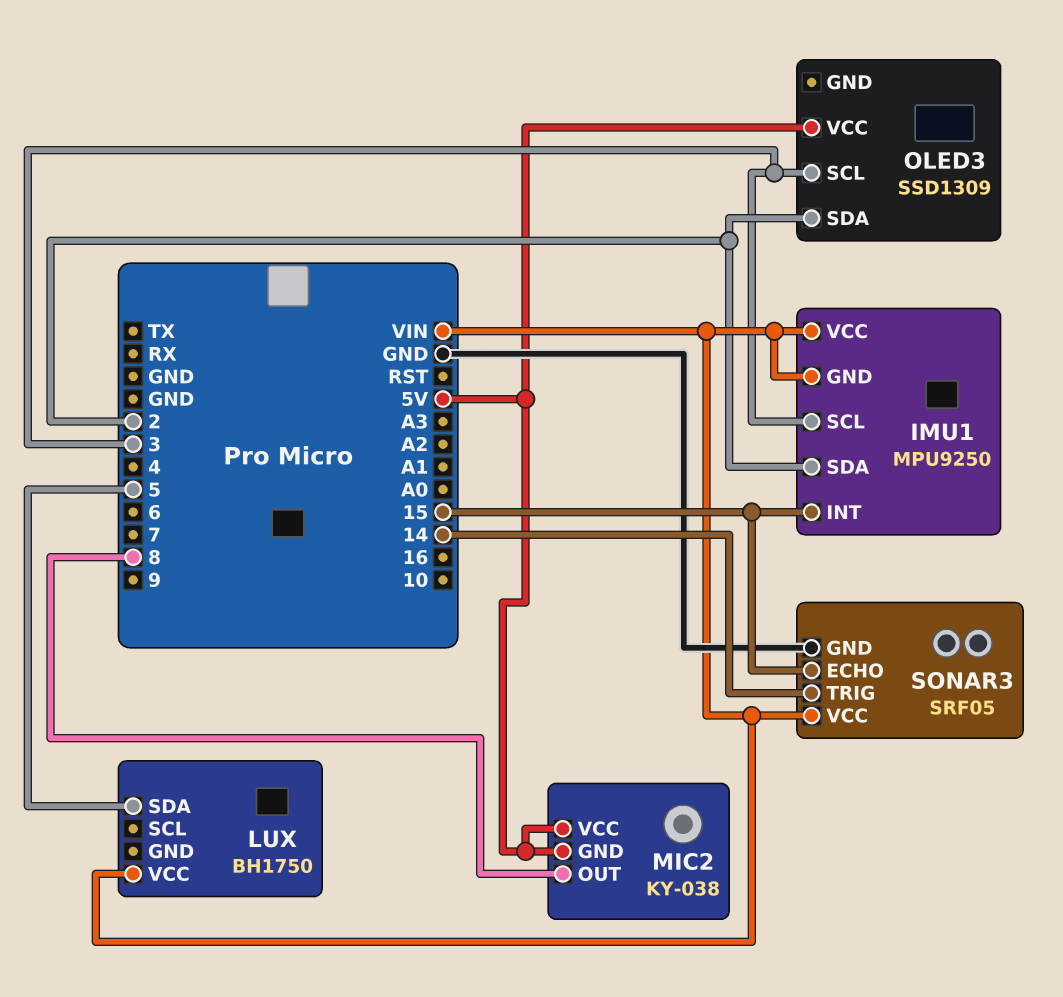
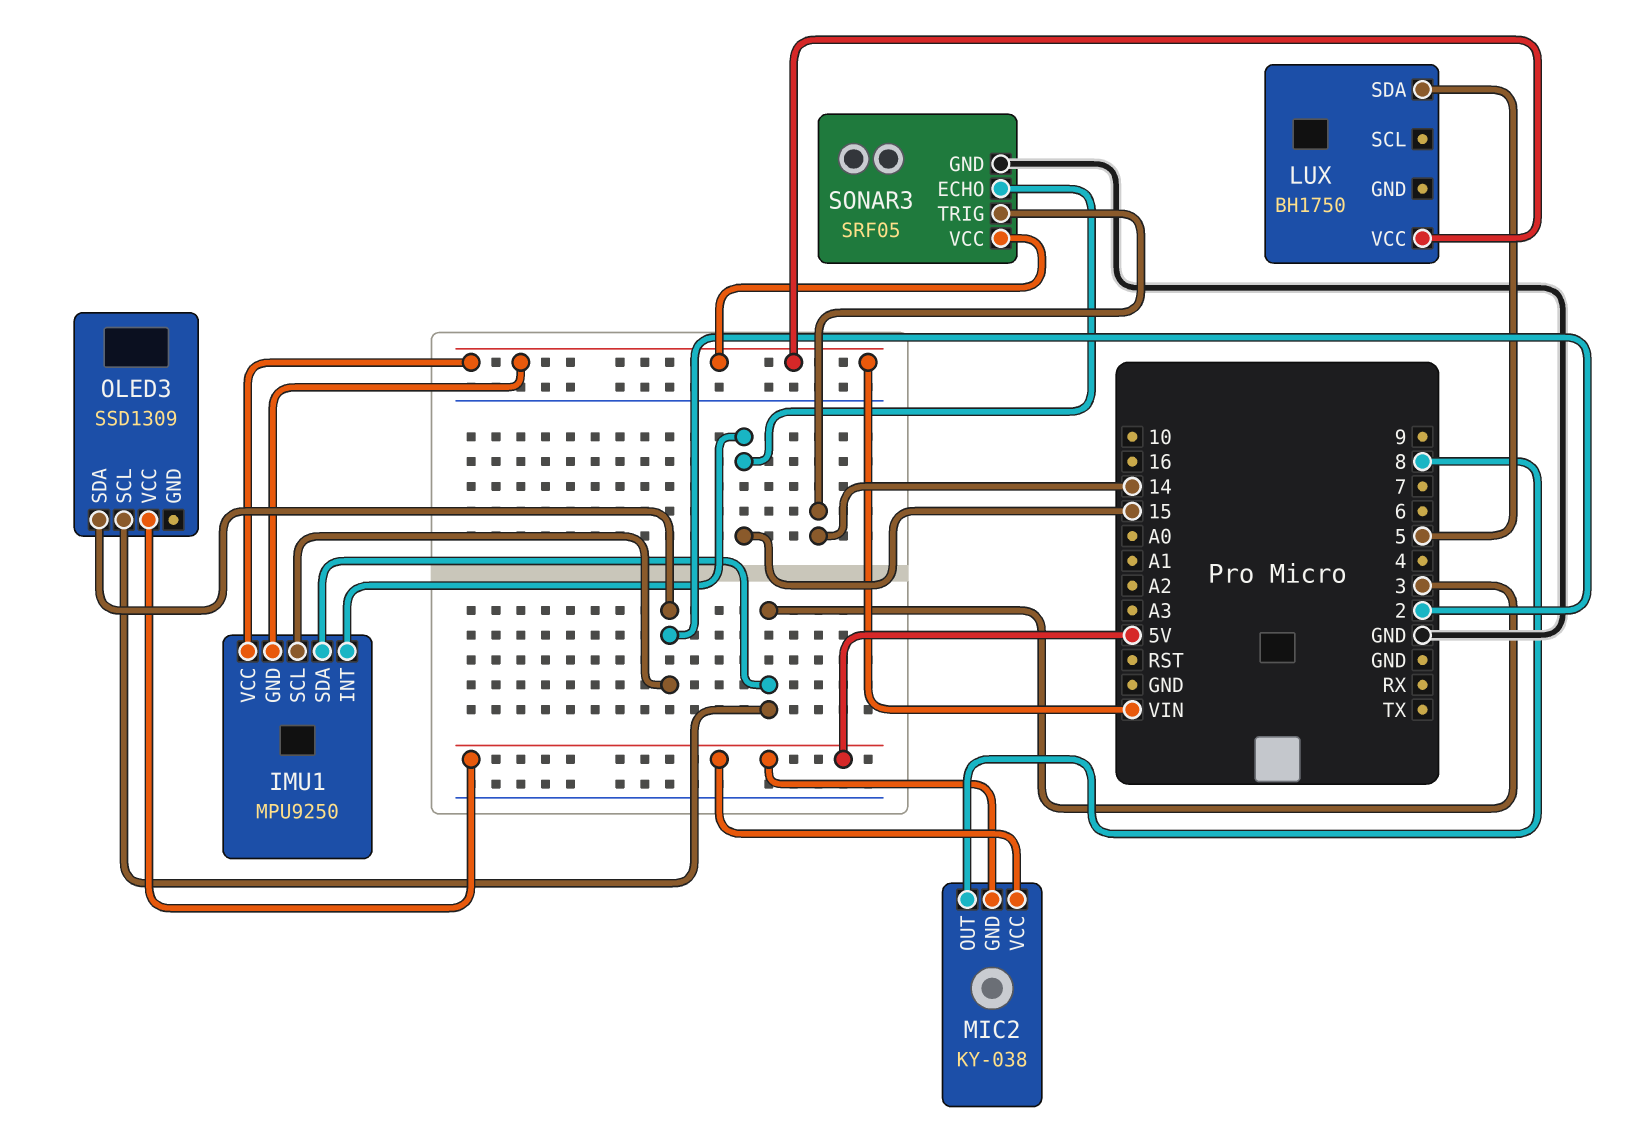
IMU1 pin SCL: 3 -> 2
IMU1 pin SDA: 2 -> 3

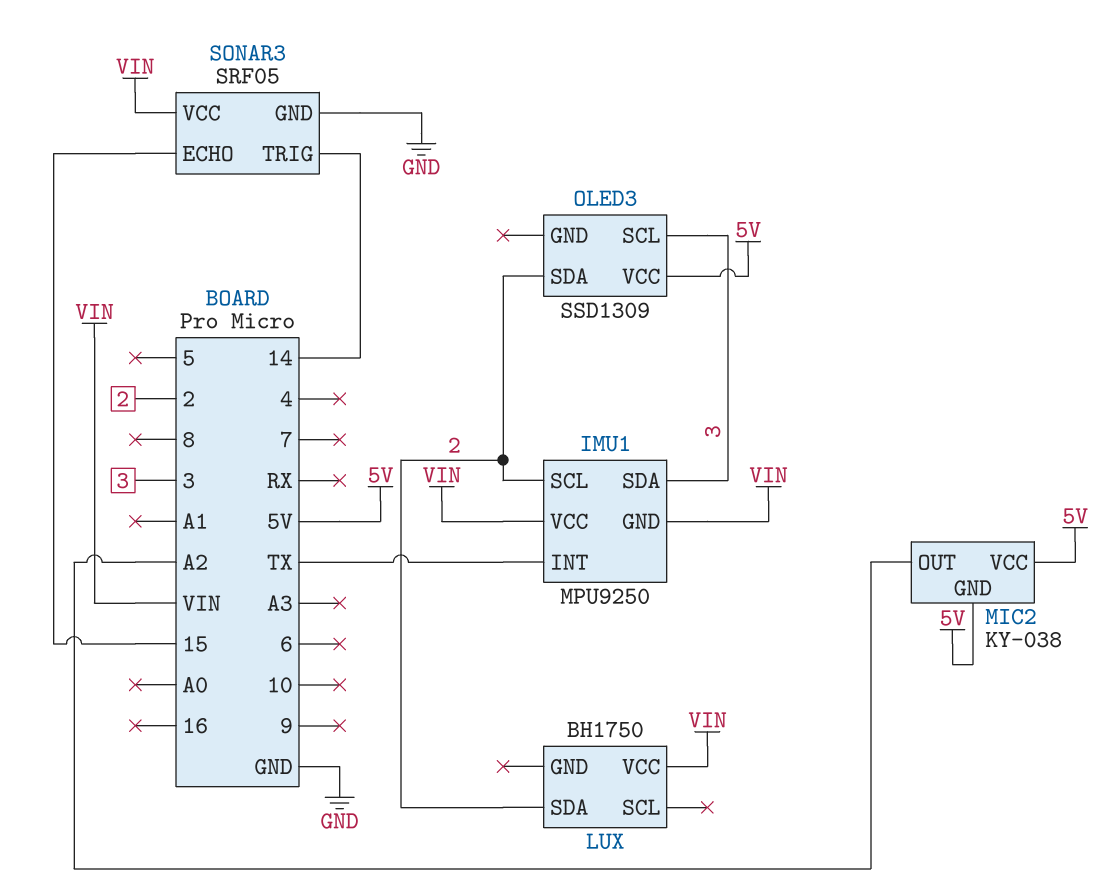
IMU1 pin INT: 15 -> TX
LUX pin SDA: 5 -> 2
MIC2 pin OUT: 8 -> A2

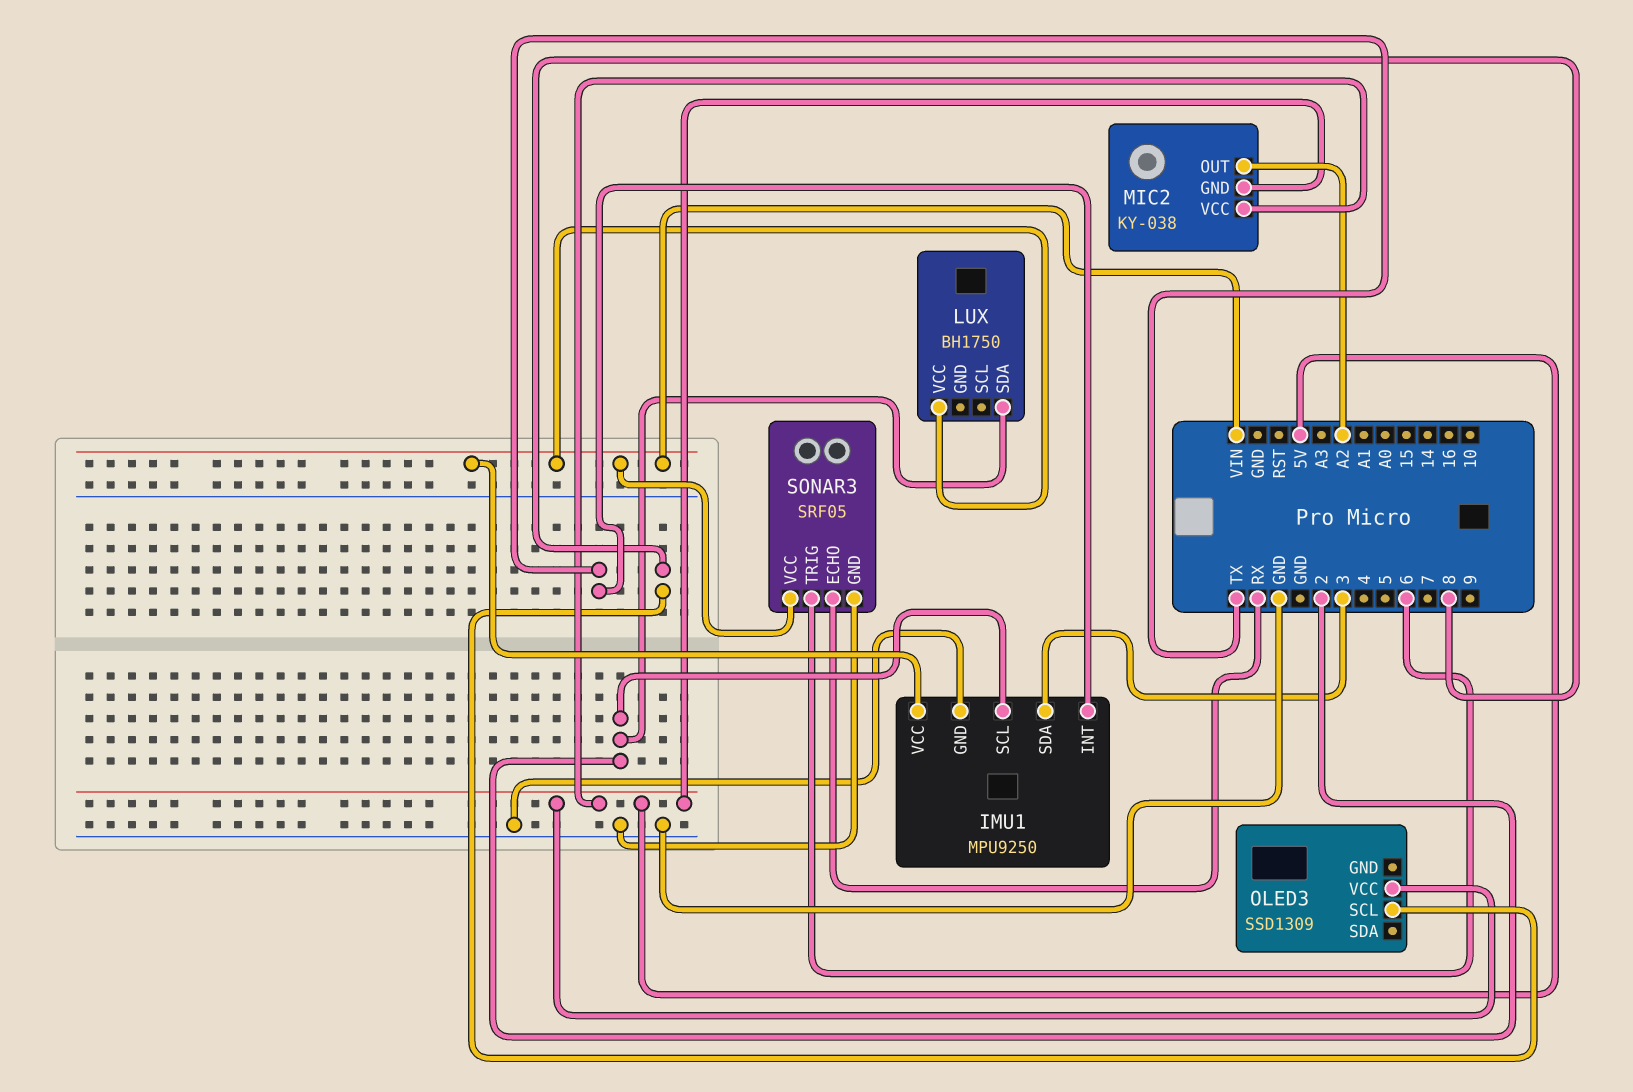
IMU1 pin GND: VIN -> GND
OLED3 pin SCL: 3 -> 8
OLED3 pin SDA: 2 -> none
SONAR3 pin ECHO: 15 -> RX
SONAR3 pin TRIG: 14 -> 6

